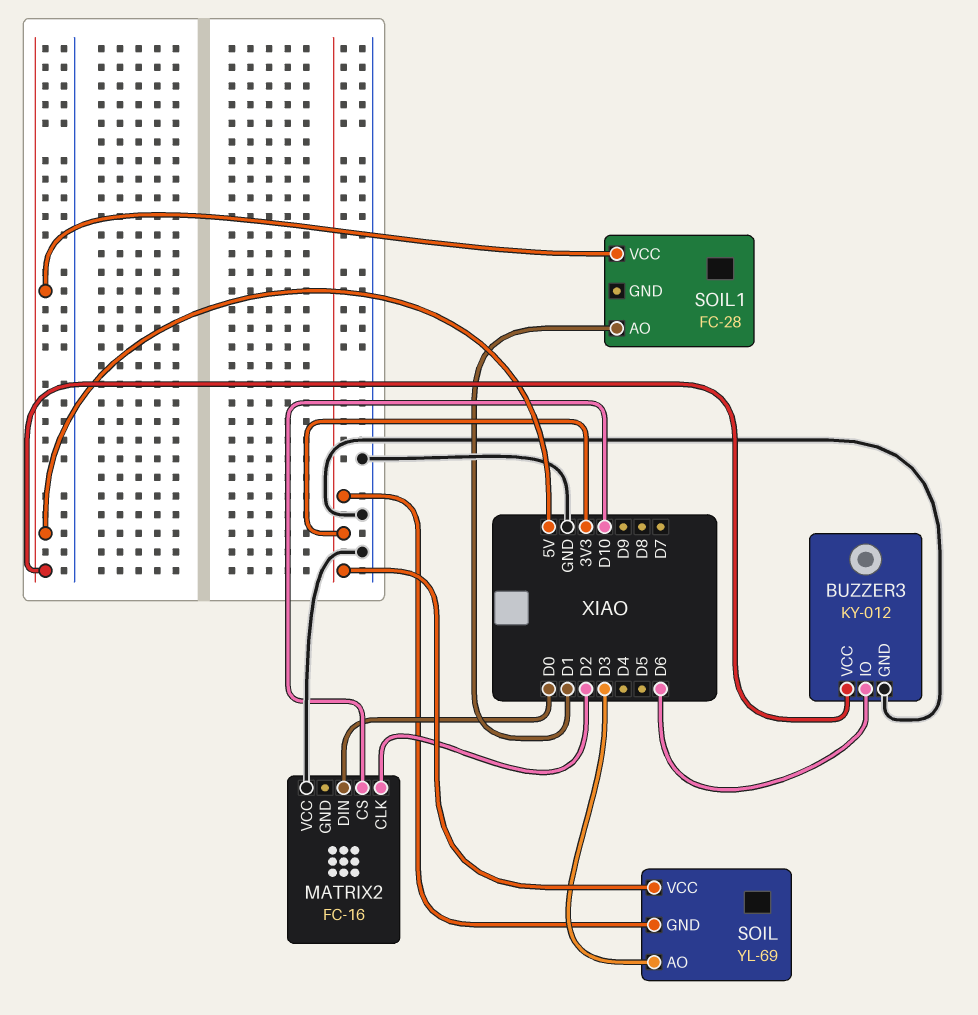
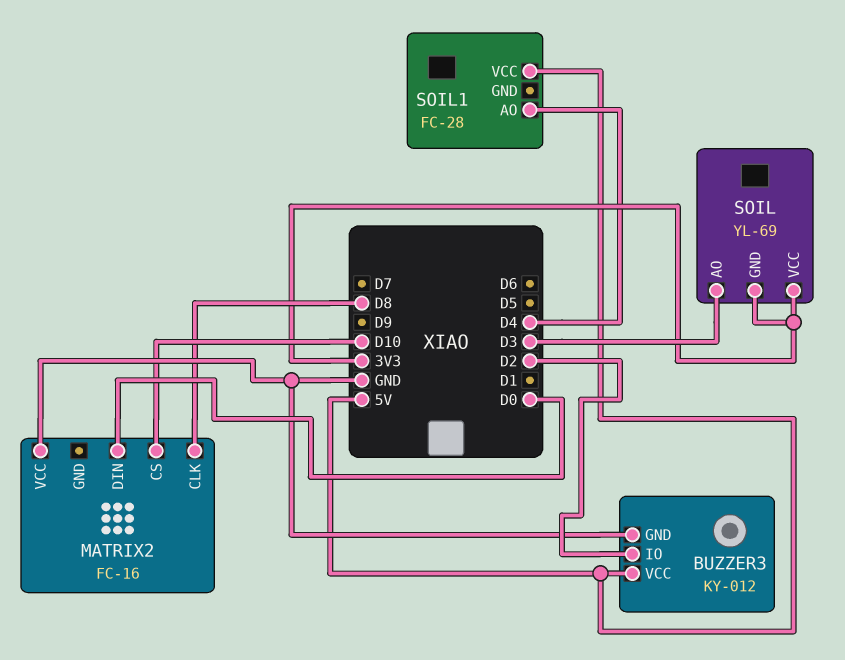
BUZZER3 pin IO: D6 -> D2
MATRIX2 pin CLK: D2 -> D8
SOIL1 pin AO: D1 -> D4

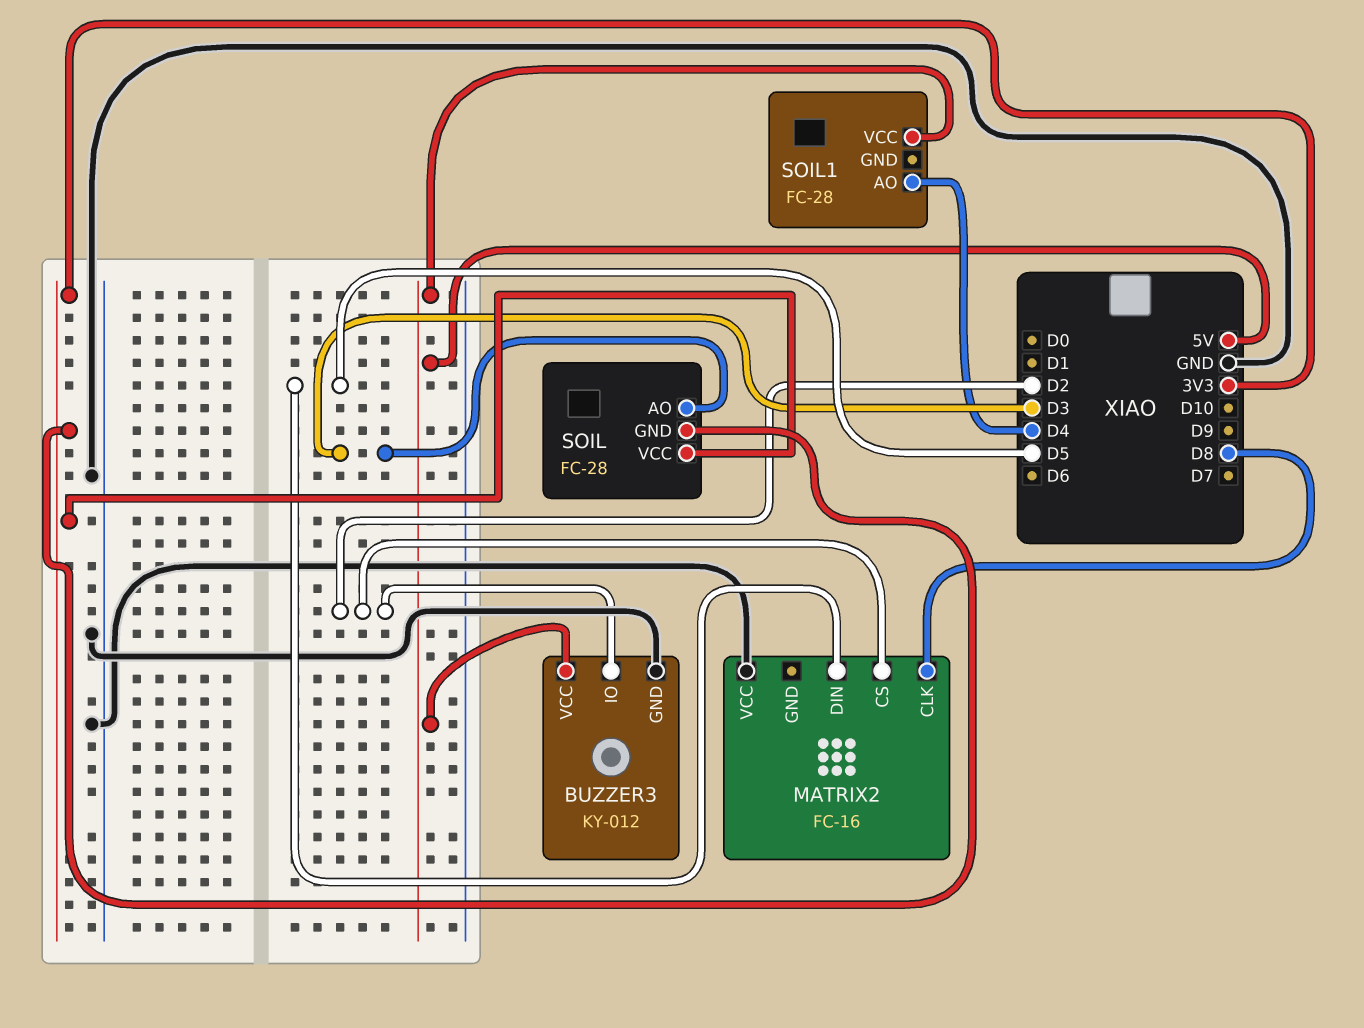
MATRIX2 pin CS: D10 -> D2
MATRIX2 pin DIN: D0 -> D5
SOIL: YL-69 -> FC-28

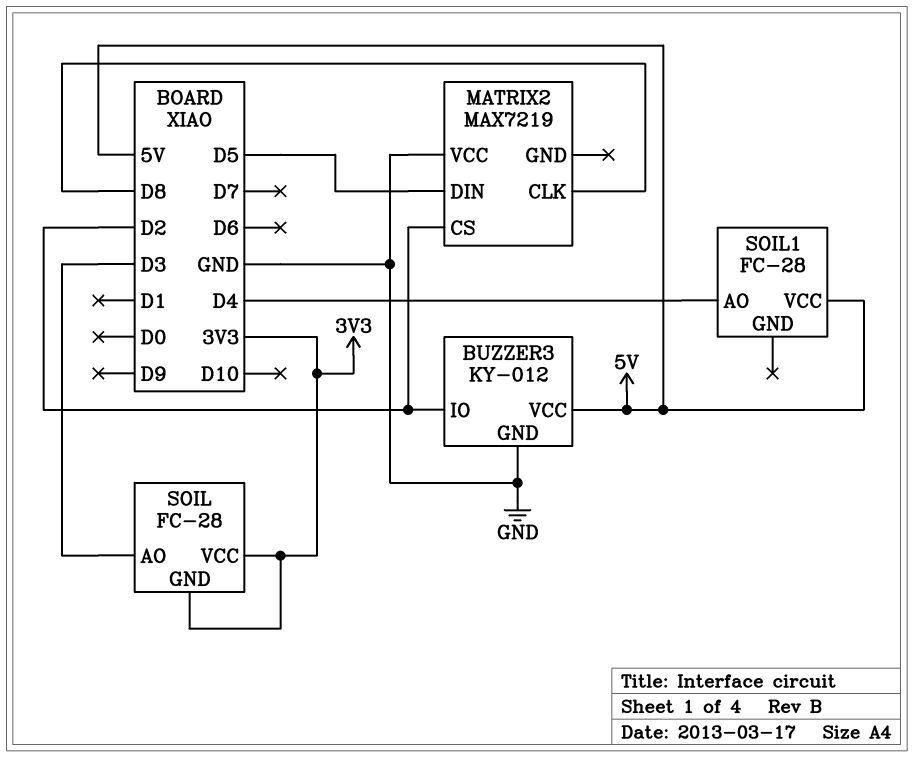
MATRIX2: FC-16 -> MAX7219

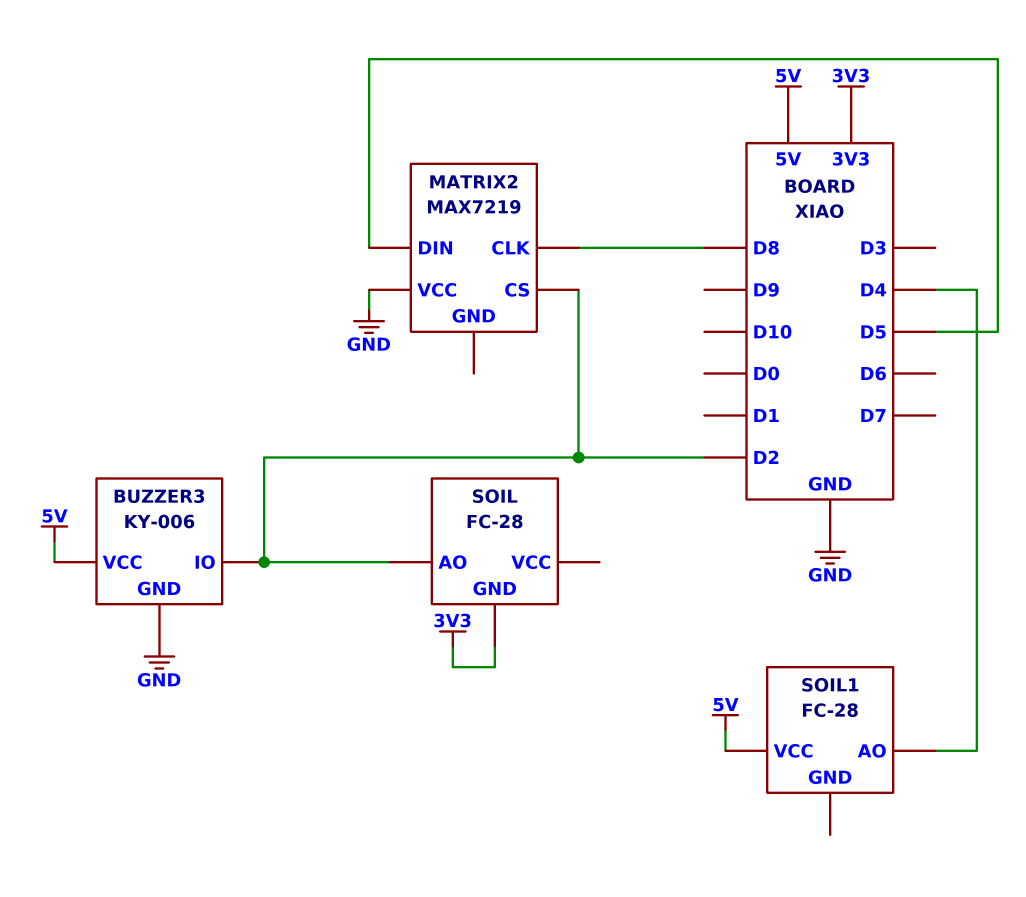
BUZZER3: KY-012 -> KY-006
SOIL pin AO: D3 -> D2
SOIL pin VCC: 3V3 -> none

